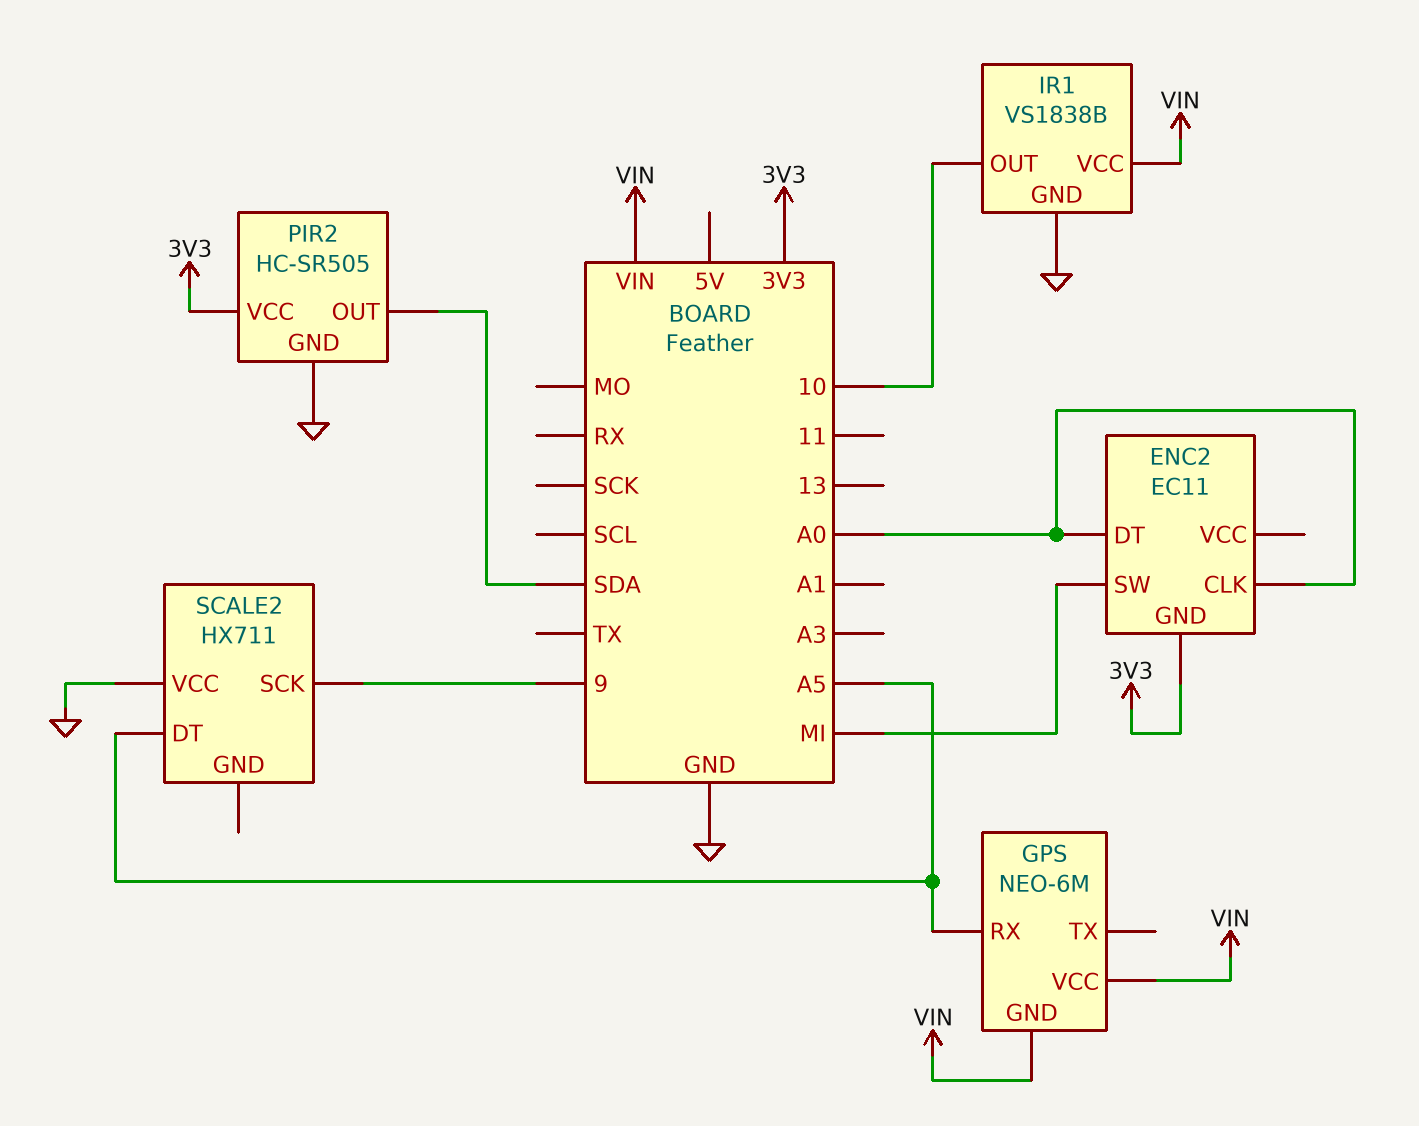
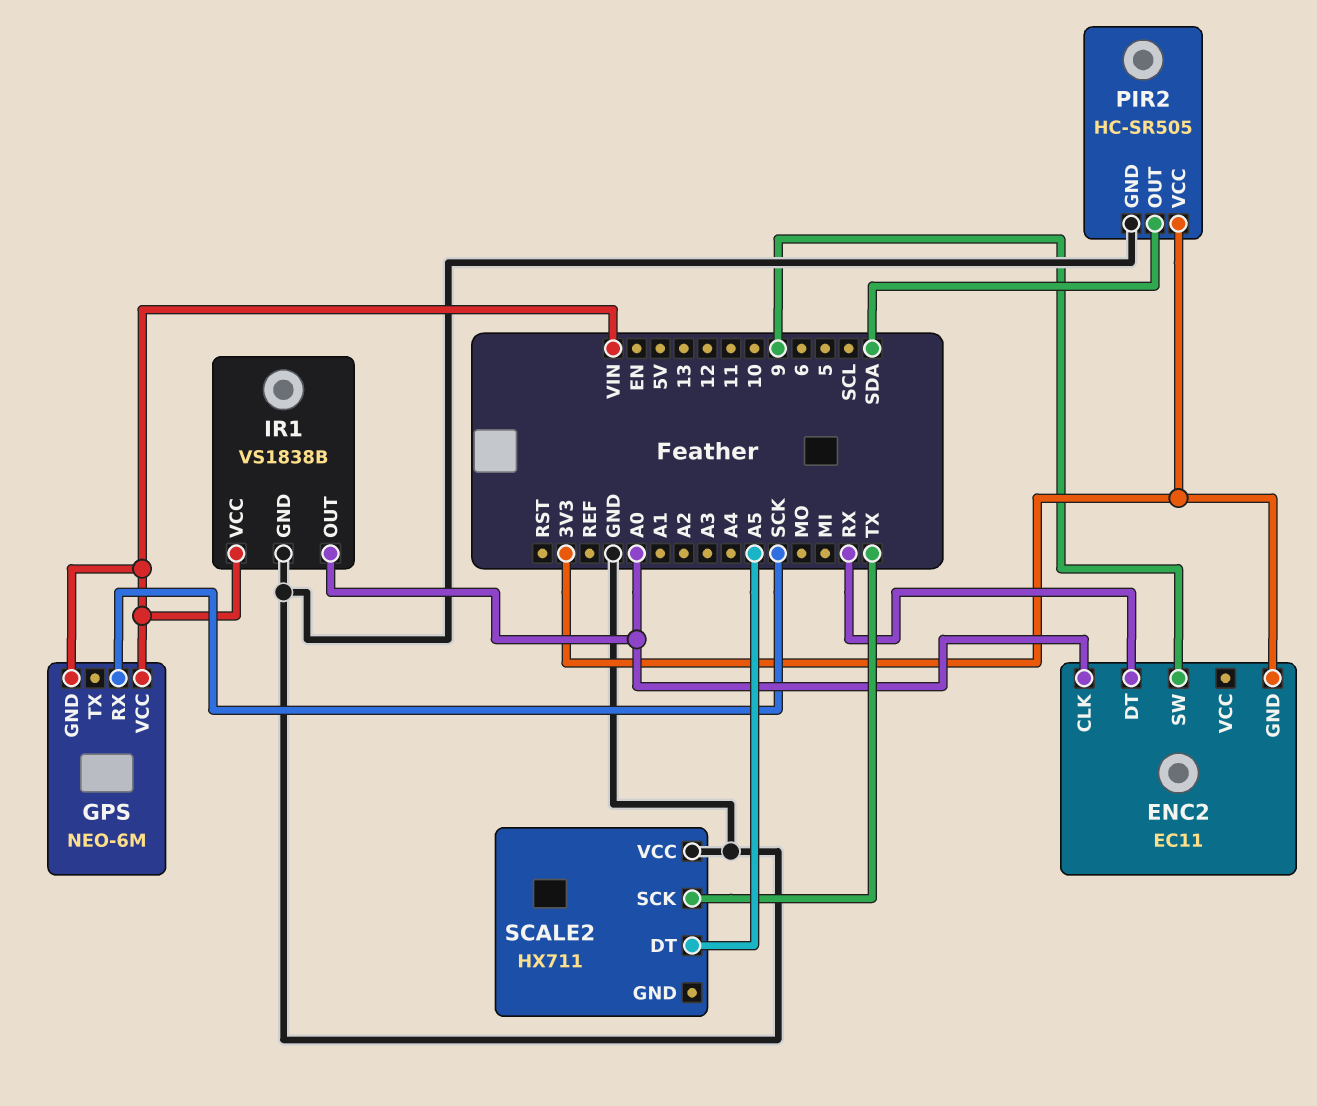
ENC2 pin DT: A0 -> RX
ENC2 pin SW: MI -> 9
GPS pin RX: A5 -> SCK
IR1 pin OUT: 10 -> A0
SCALE2 pin SCK: 9 -> TX

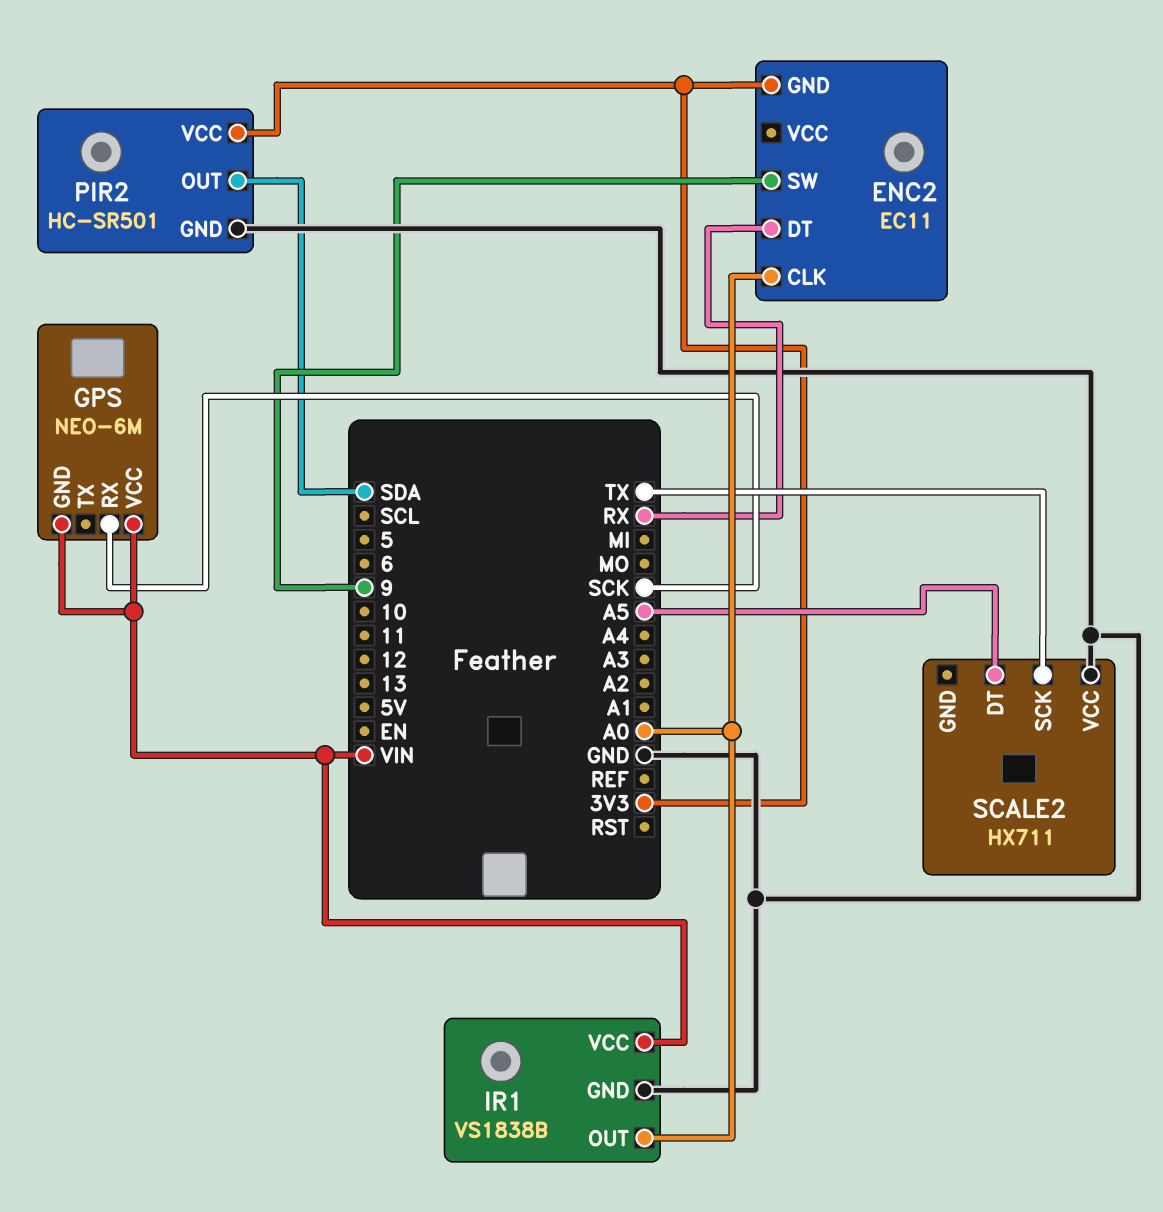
PIR2: HC-SR505 -> HC-SR501

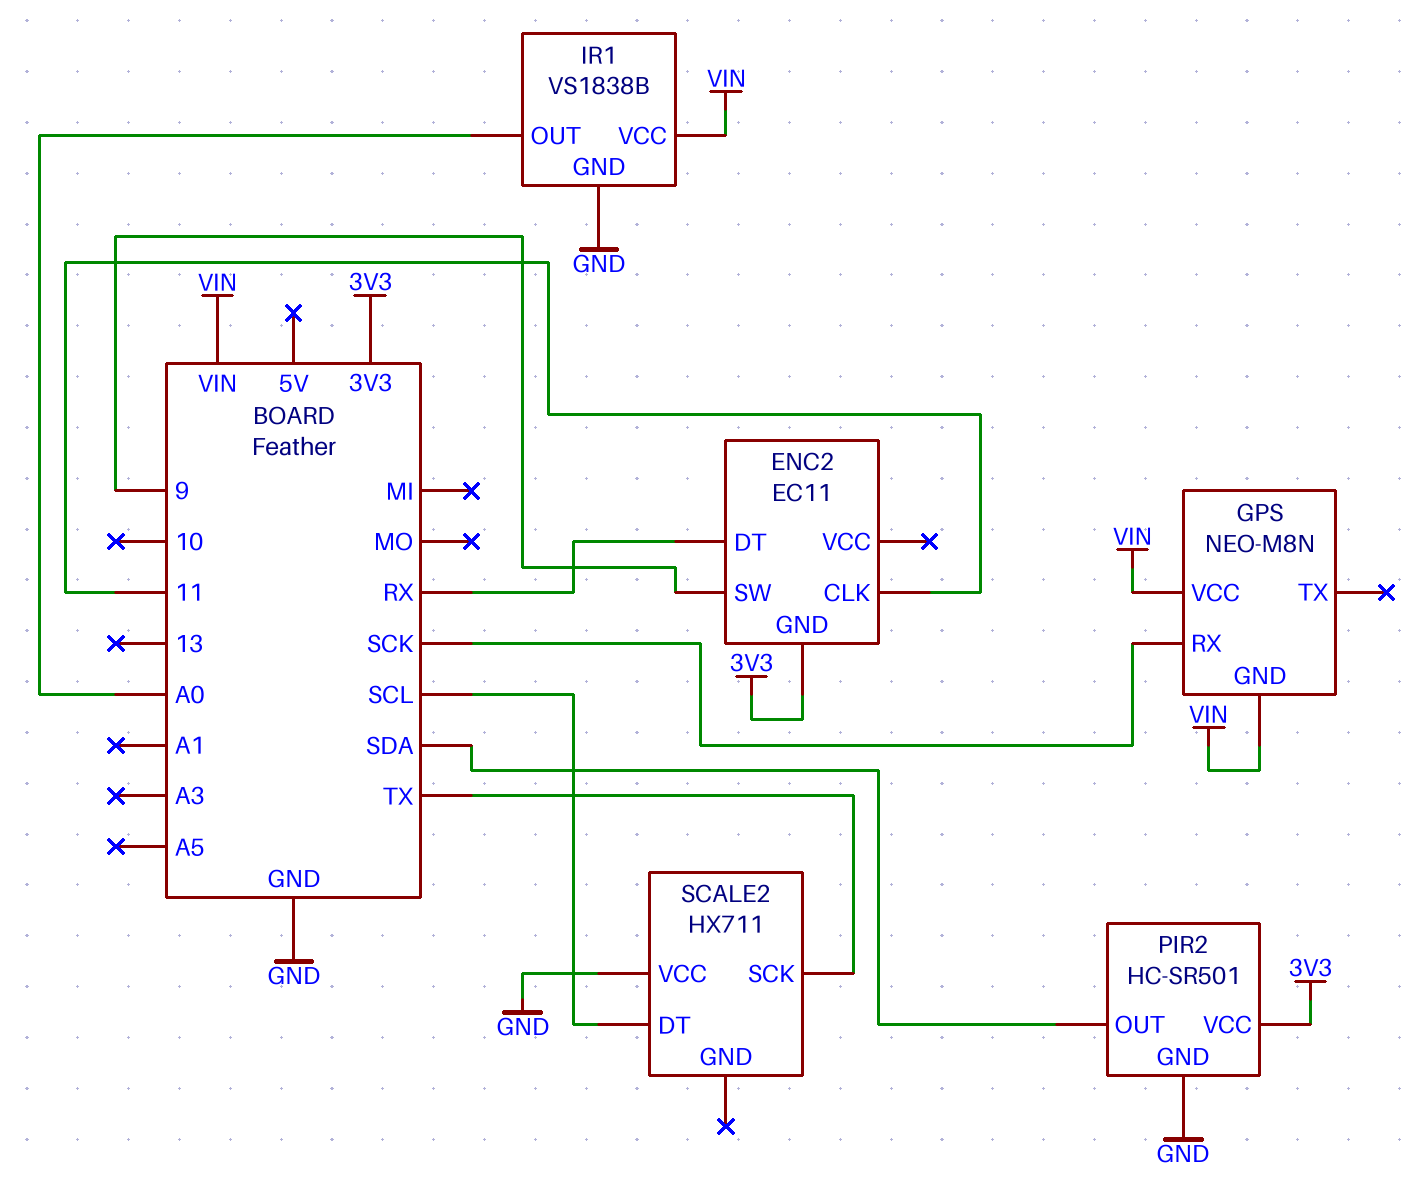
ENC2 pin CLK: A0 -> 11
GPS: NEO-6M -> NEO-M8N
SCALE2 pin DT: A5 -> SCL

